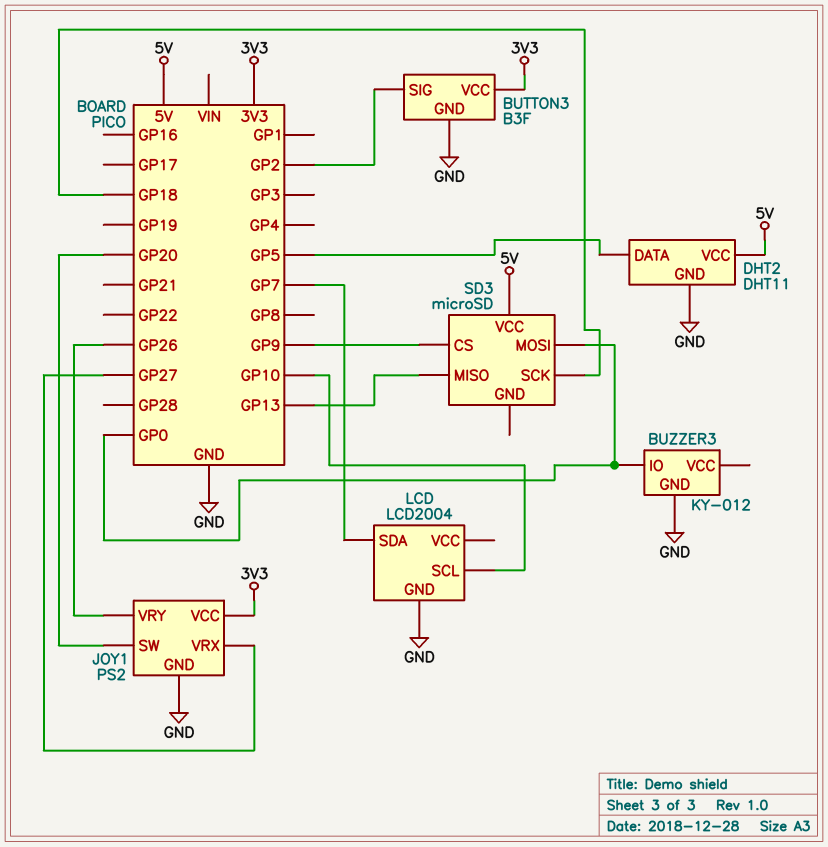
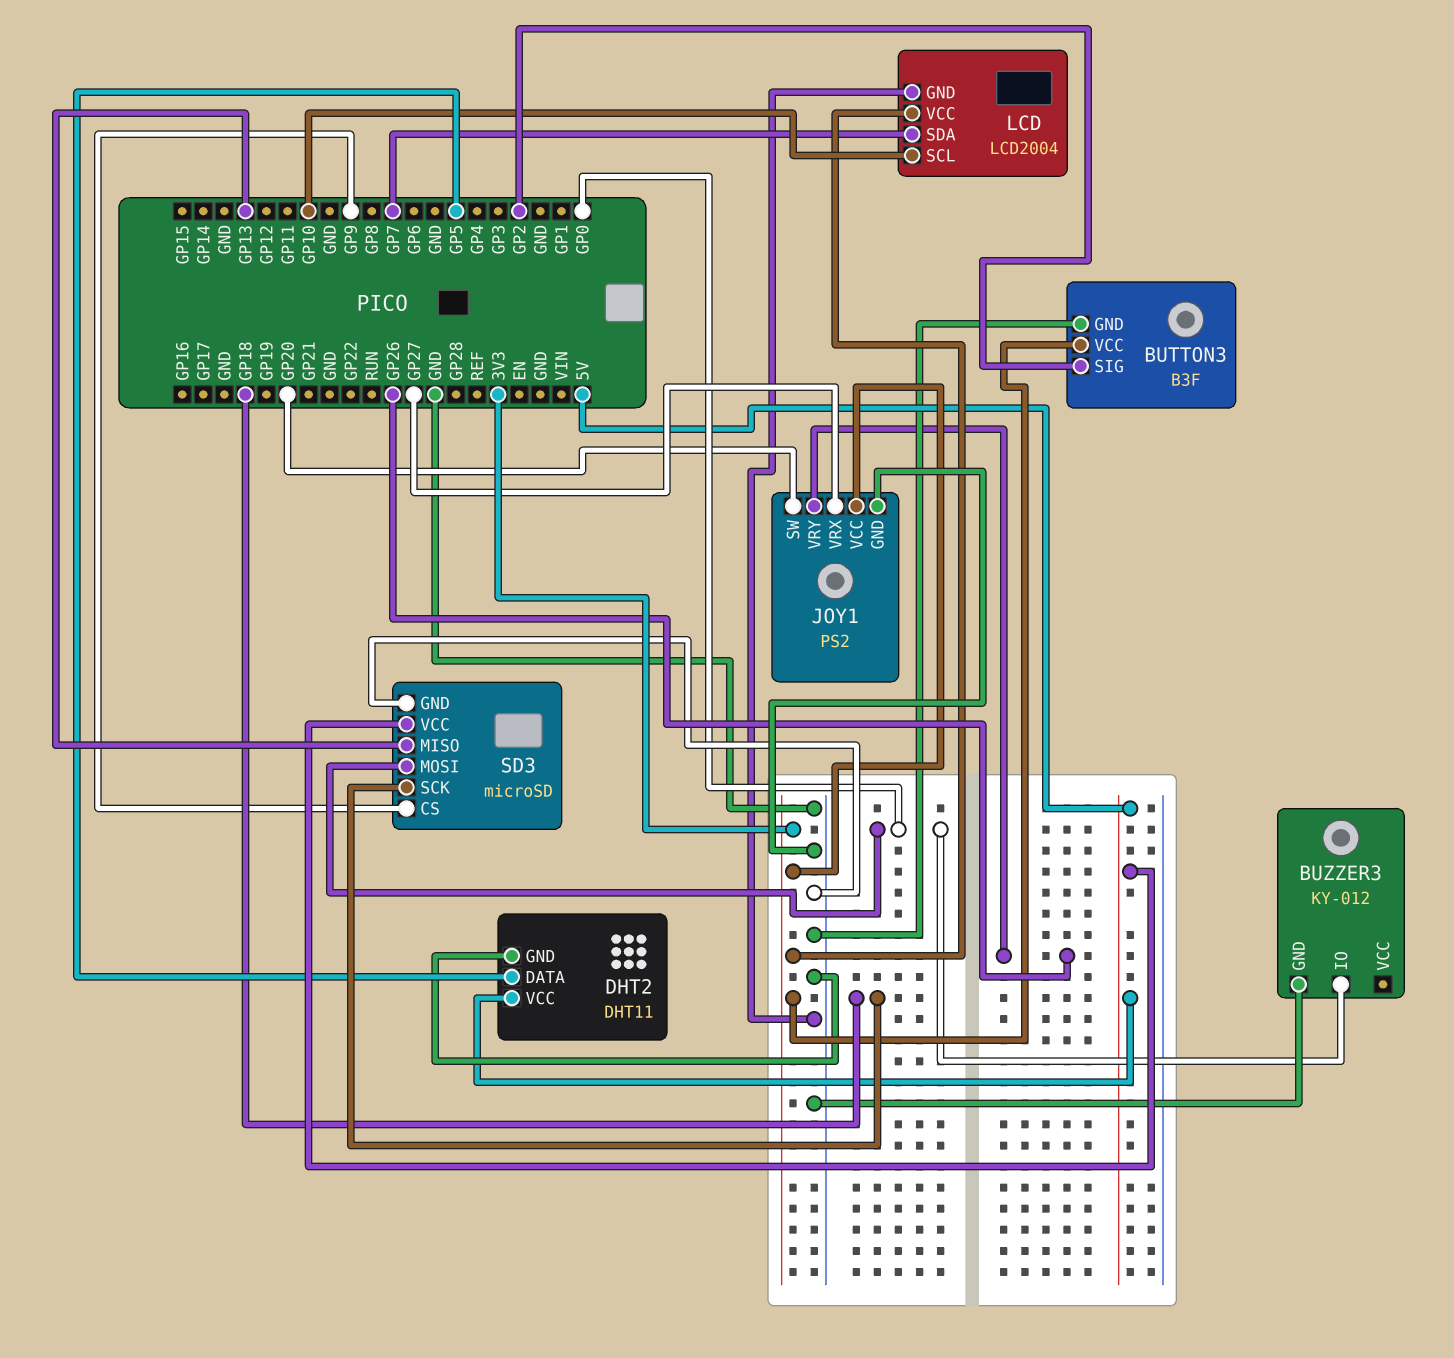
LCD pin VCC: none -> 3V3
SD3 pin GND: none -> GND

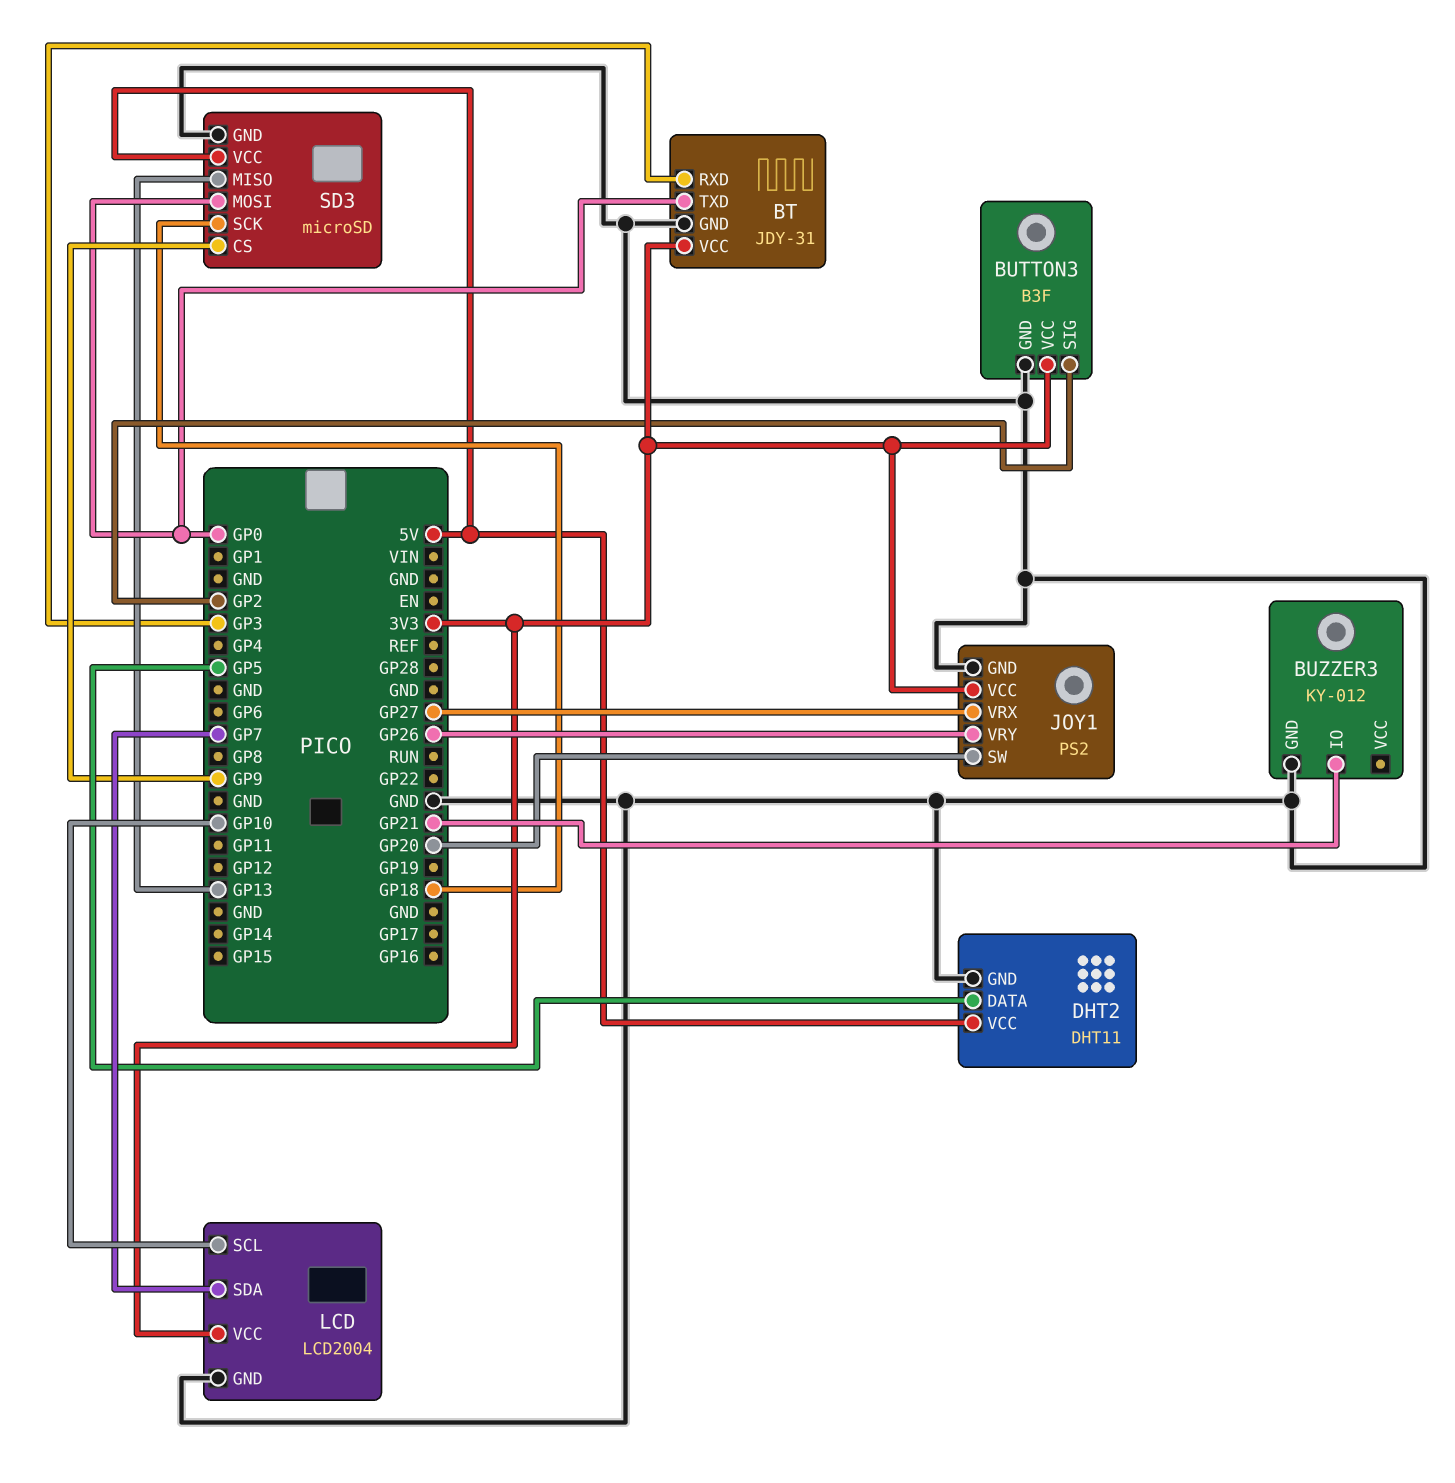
BT: none -> JDY-31
BT pin GND: none -> GND
BT pin RXD: none -> GP3
BT pin TXD: none -> GP0
BT pin VCC: none -> 3V3
BUZZER3 pin IO: GP0 -> GP21

